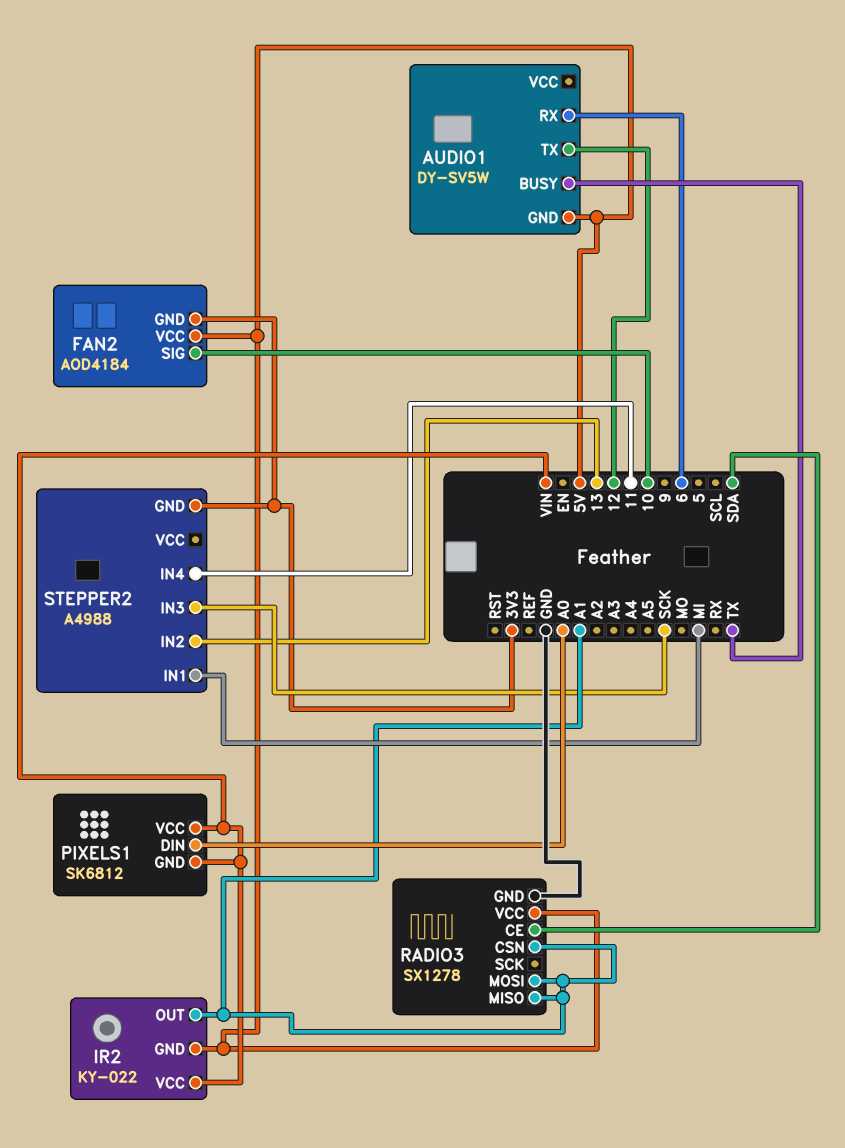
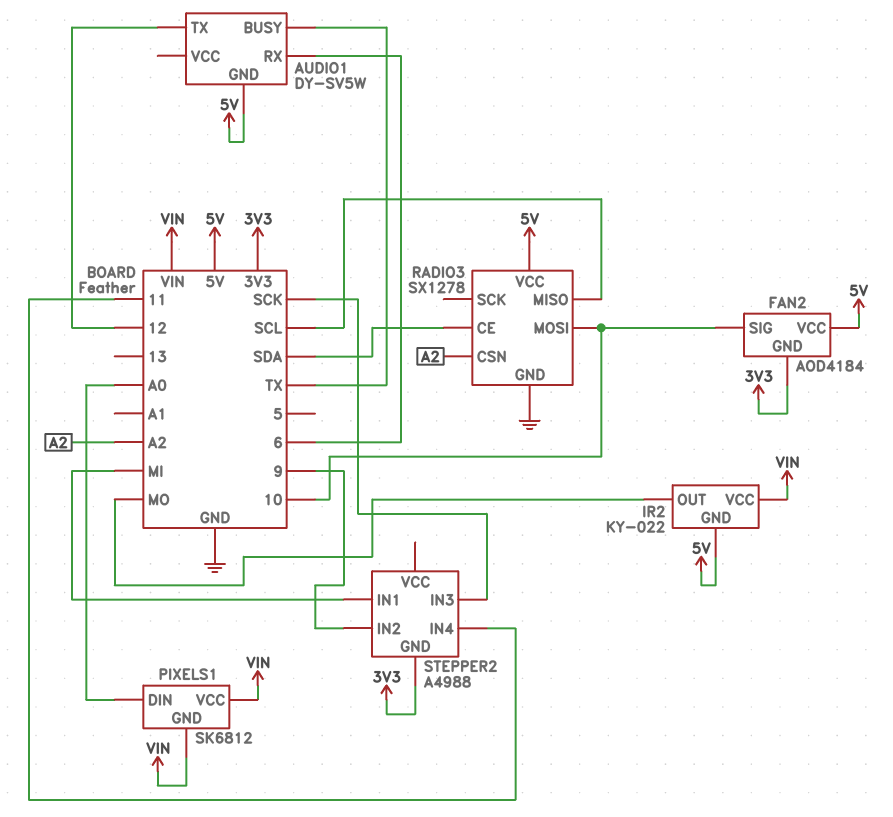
IR2 pin OUT: A1 -> MO
RADIO3 pin CSN: A1 -> A2
RADIO3 pin MISO: A1 -> SCL
RADIO3 pin MOSI: A1 -> 10
STEPPER2 pin IN2: 13 -> 9

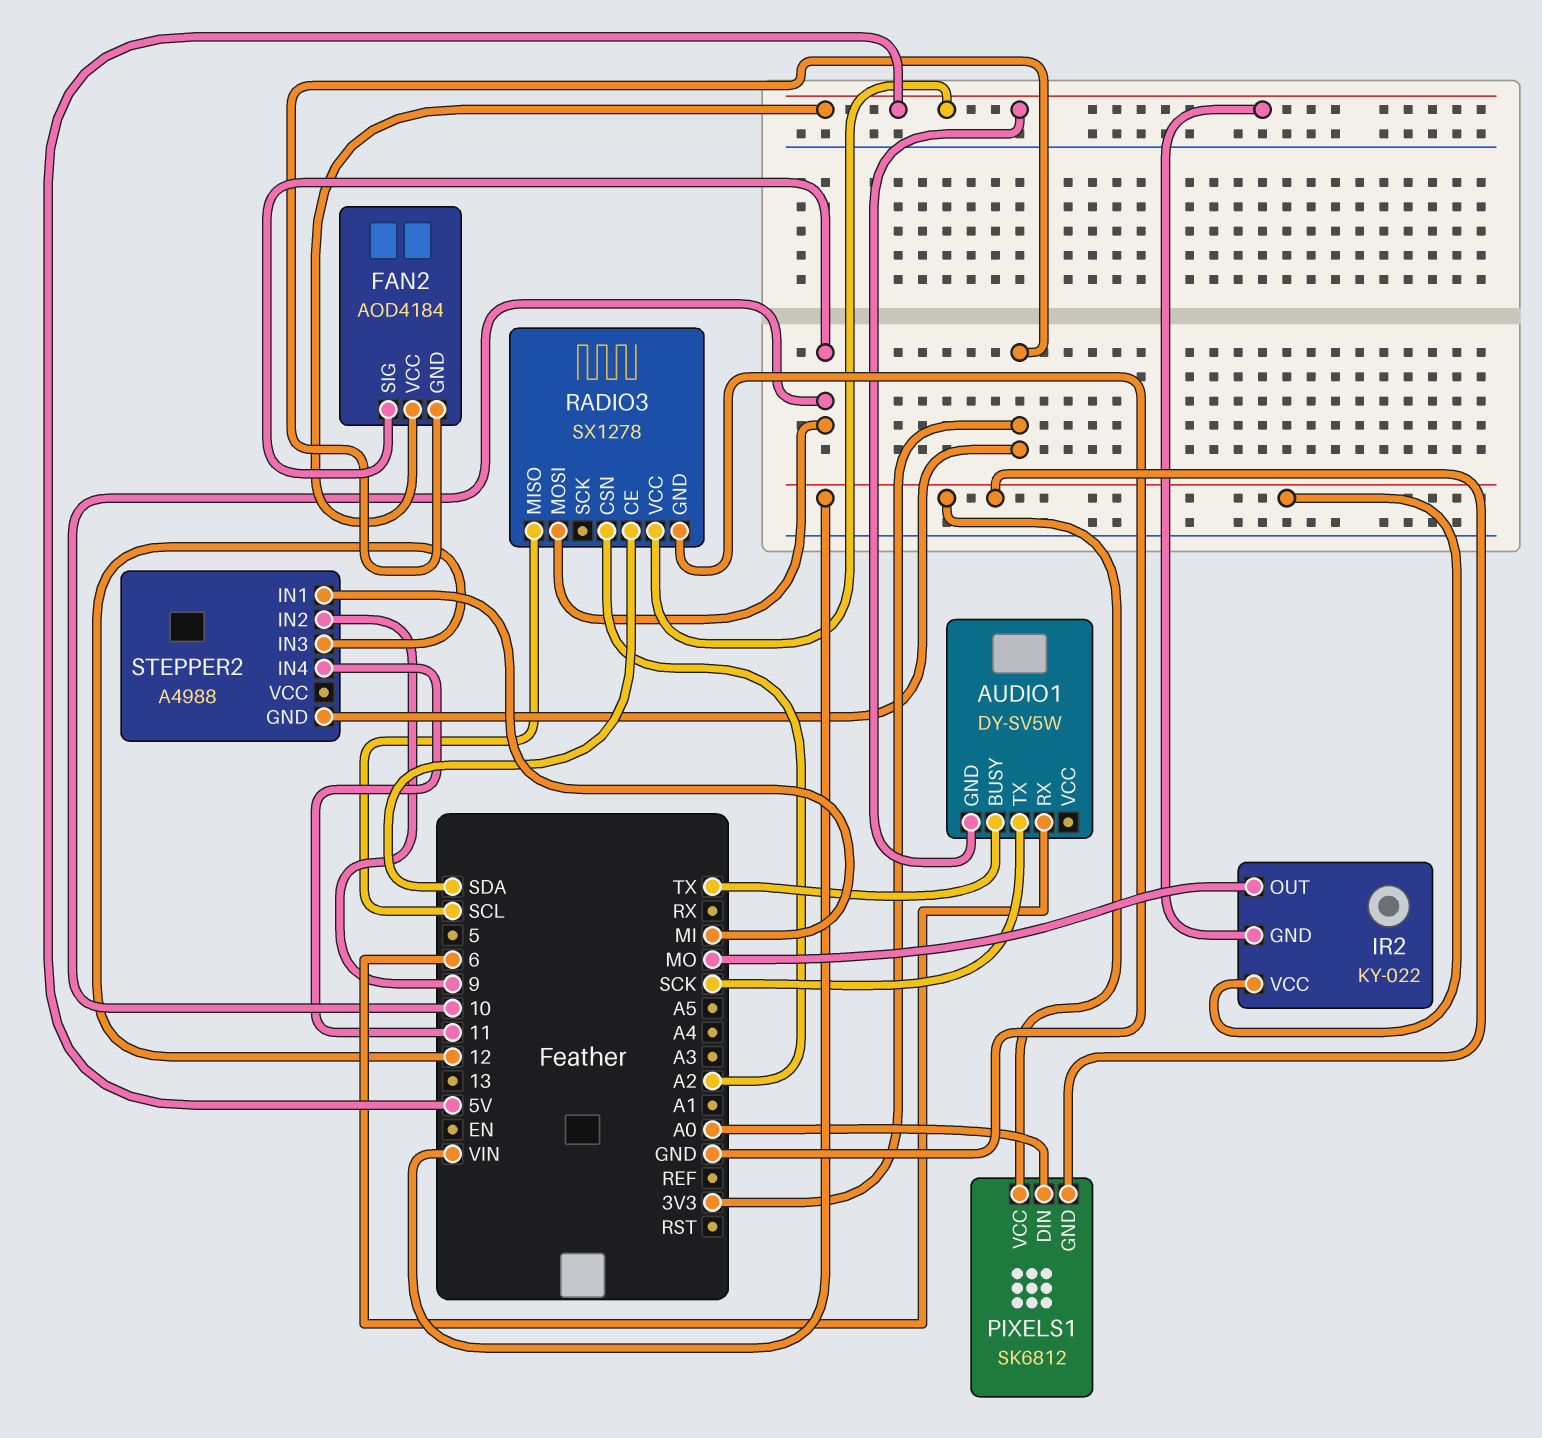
AUDIO1 pin TX: 12 -> SCK
STEPPER2 pin IN3: SCK -> 12

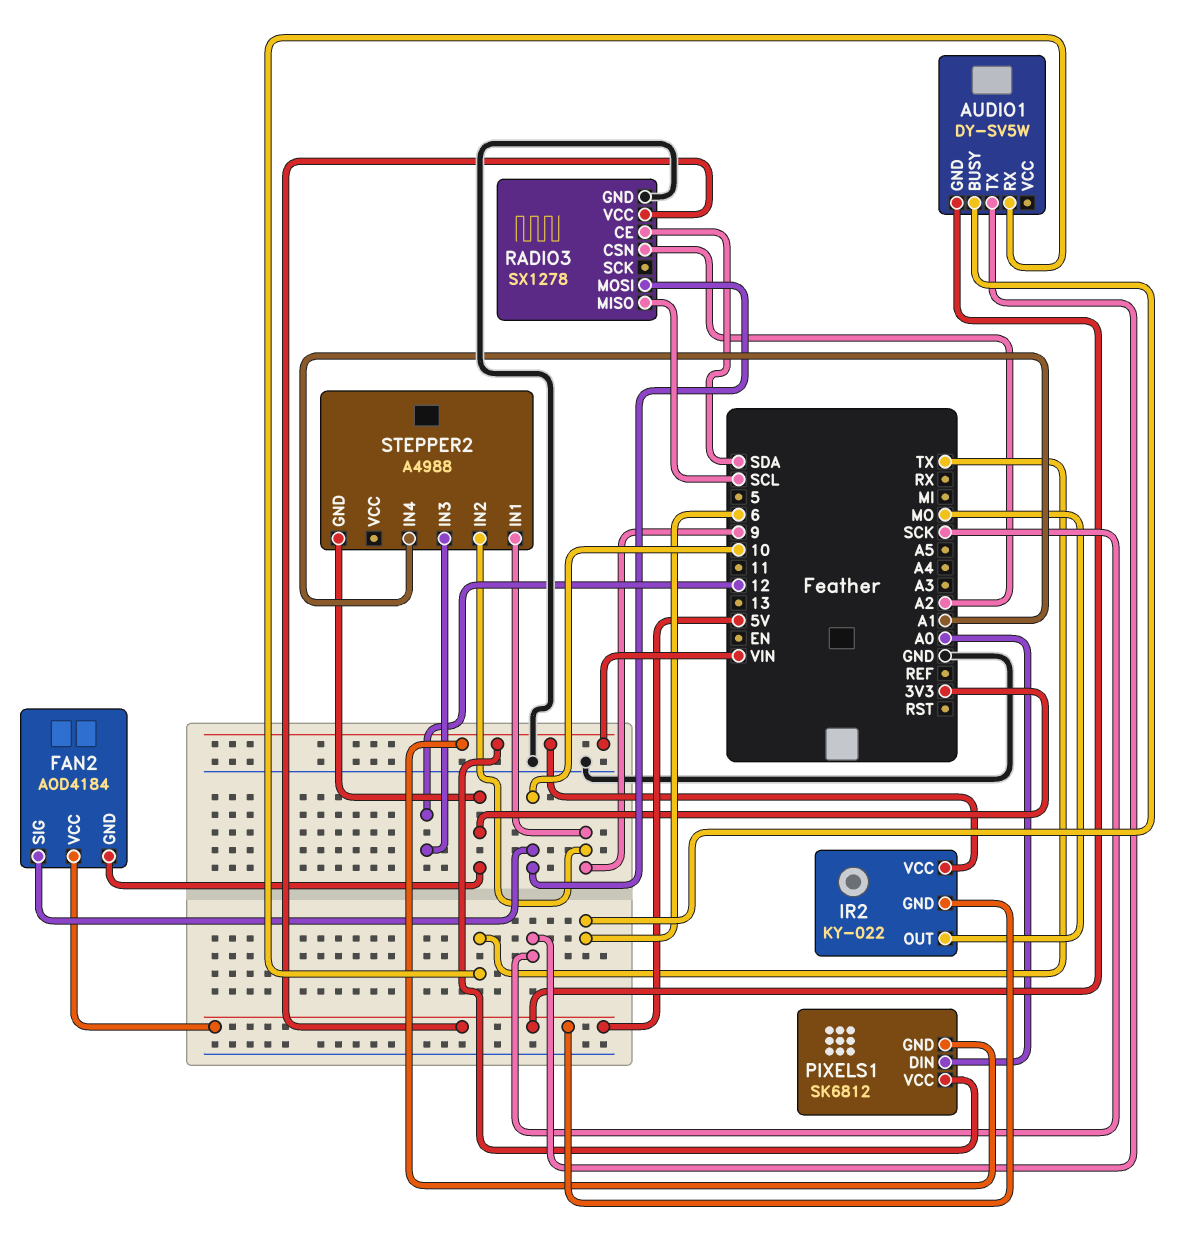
AUDIO1 pin BUSY: TX -> 6
AUDIO1 pin RX: 6 -> TX
STEPPER2 pin IN1: MI -> 9
STEPPER2 pin IN4: 11 -> A1

